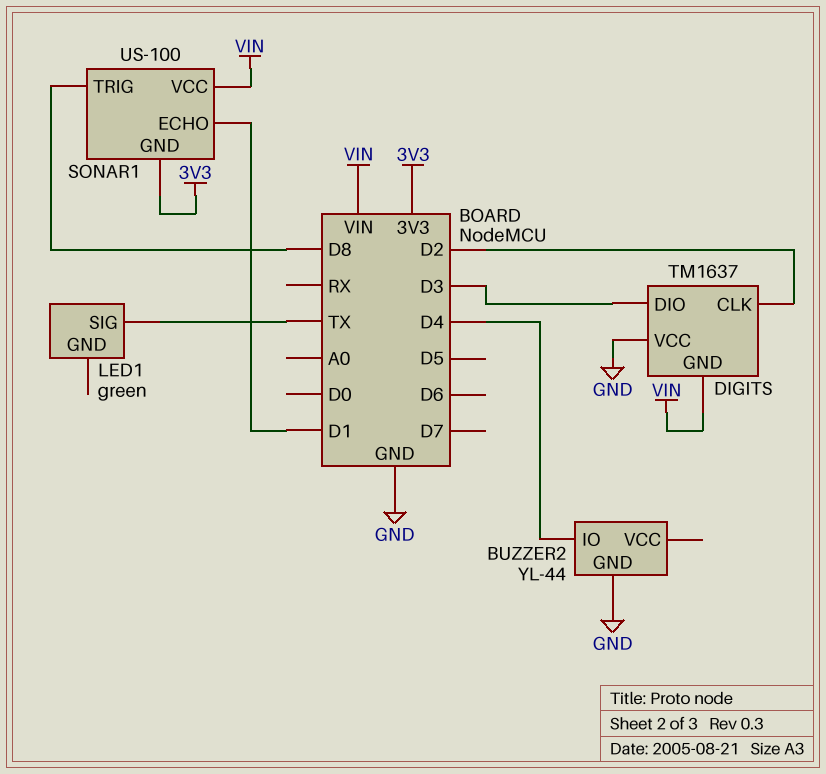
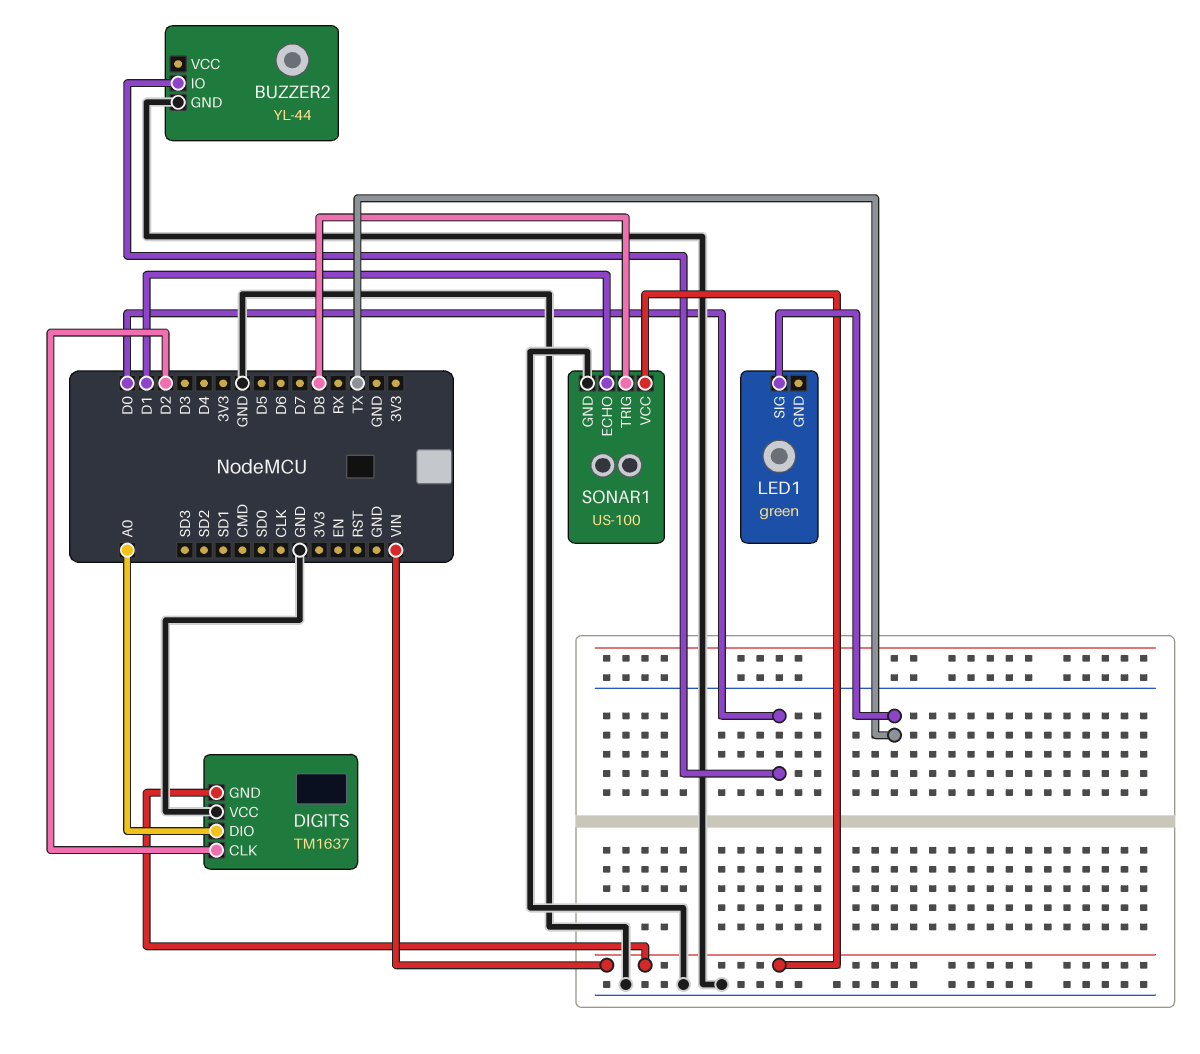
BUZZER2 pin IO: D4 -> D0
DIGITS pin DIO: D3 -> A0
SONAR1 pin GND: 3V3 -> GND

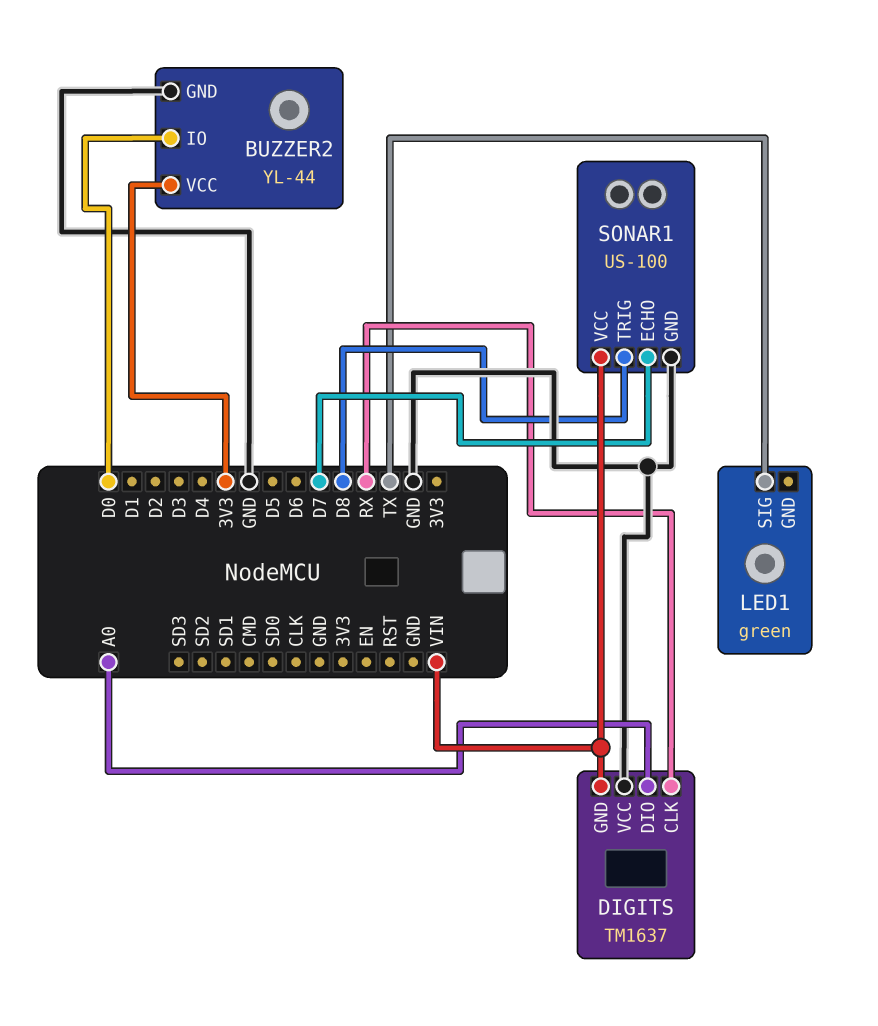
BUZZER2 pin VCC: none -> 3V3
DIGITS pin CLK: D2 -> RX
SONAR1 pin ECHO: D1 -> D7

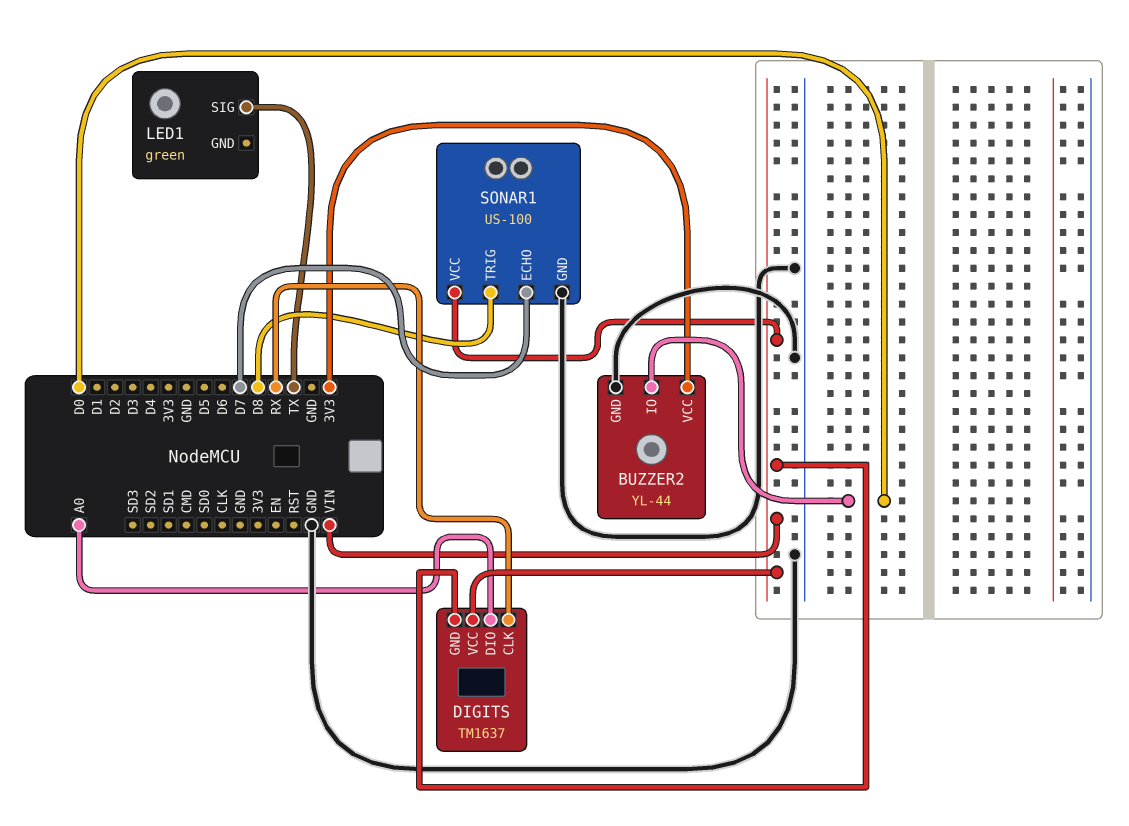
DIGITS pin VCC: GND -> VIN

